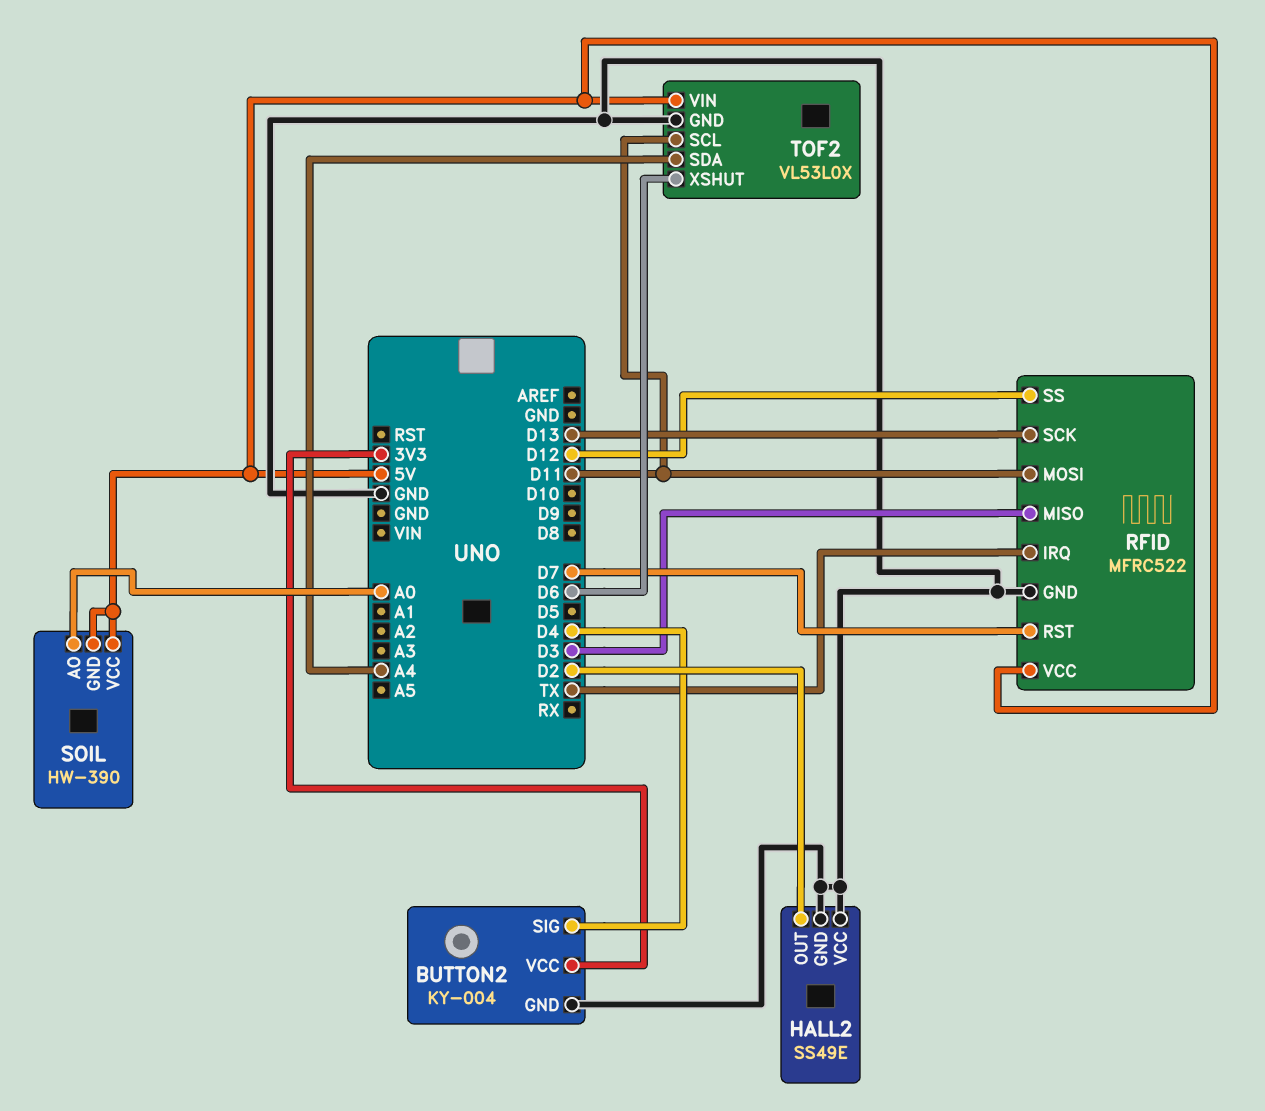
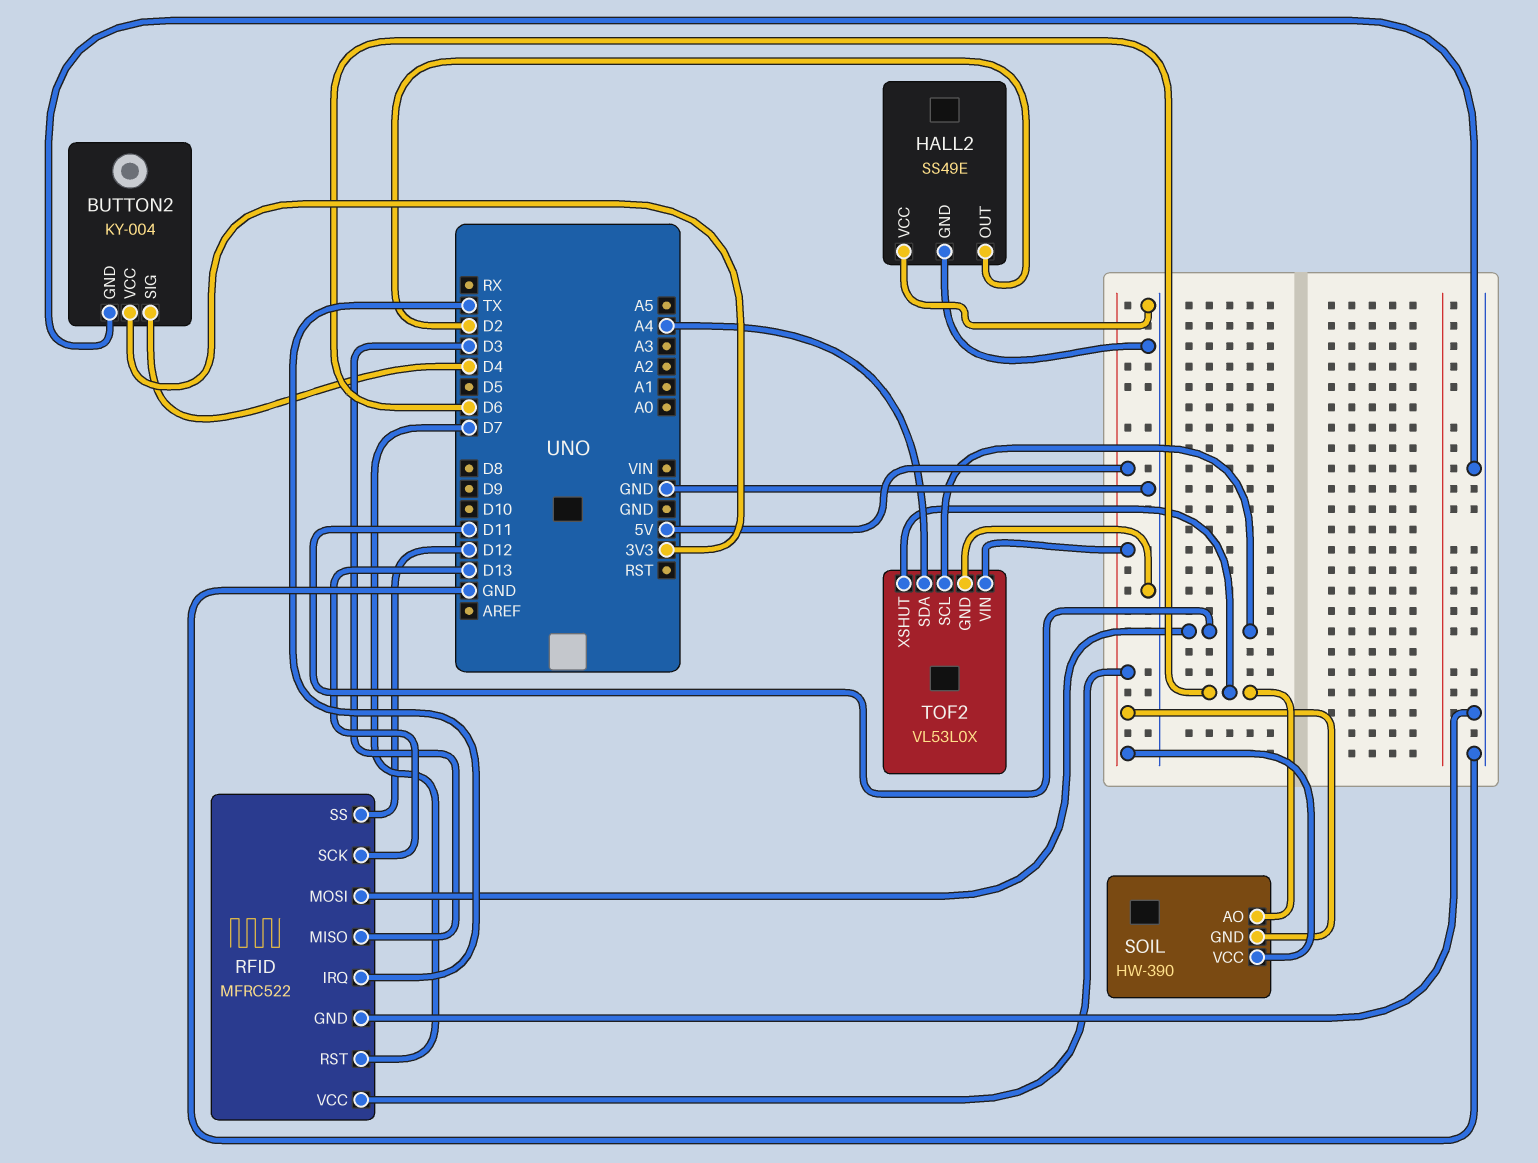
SOIL pin AO: A0 -> D6

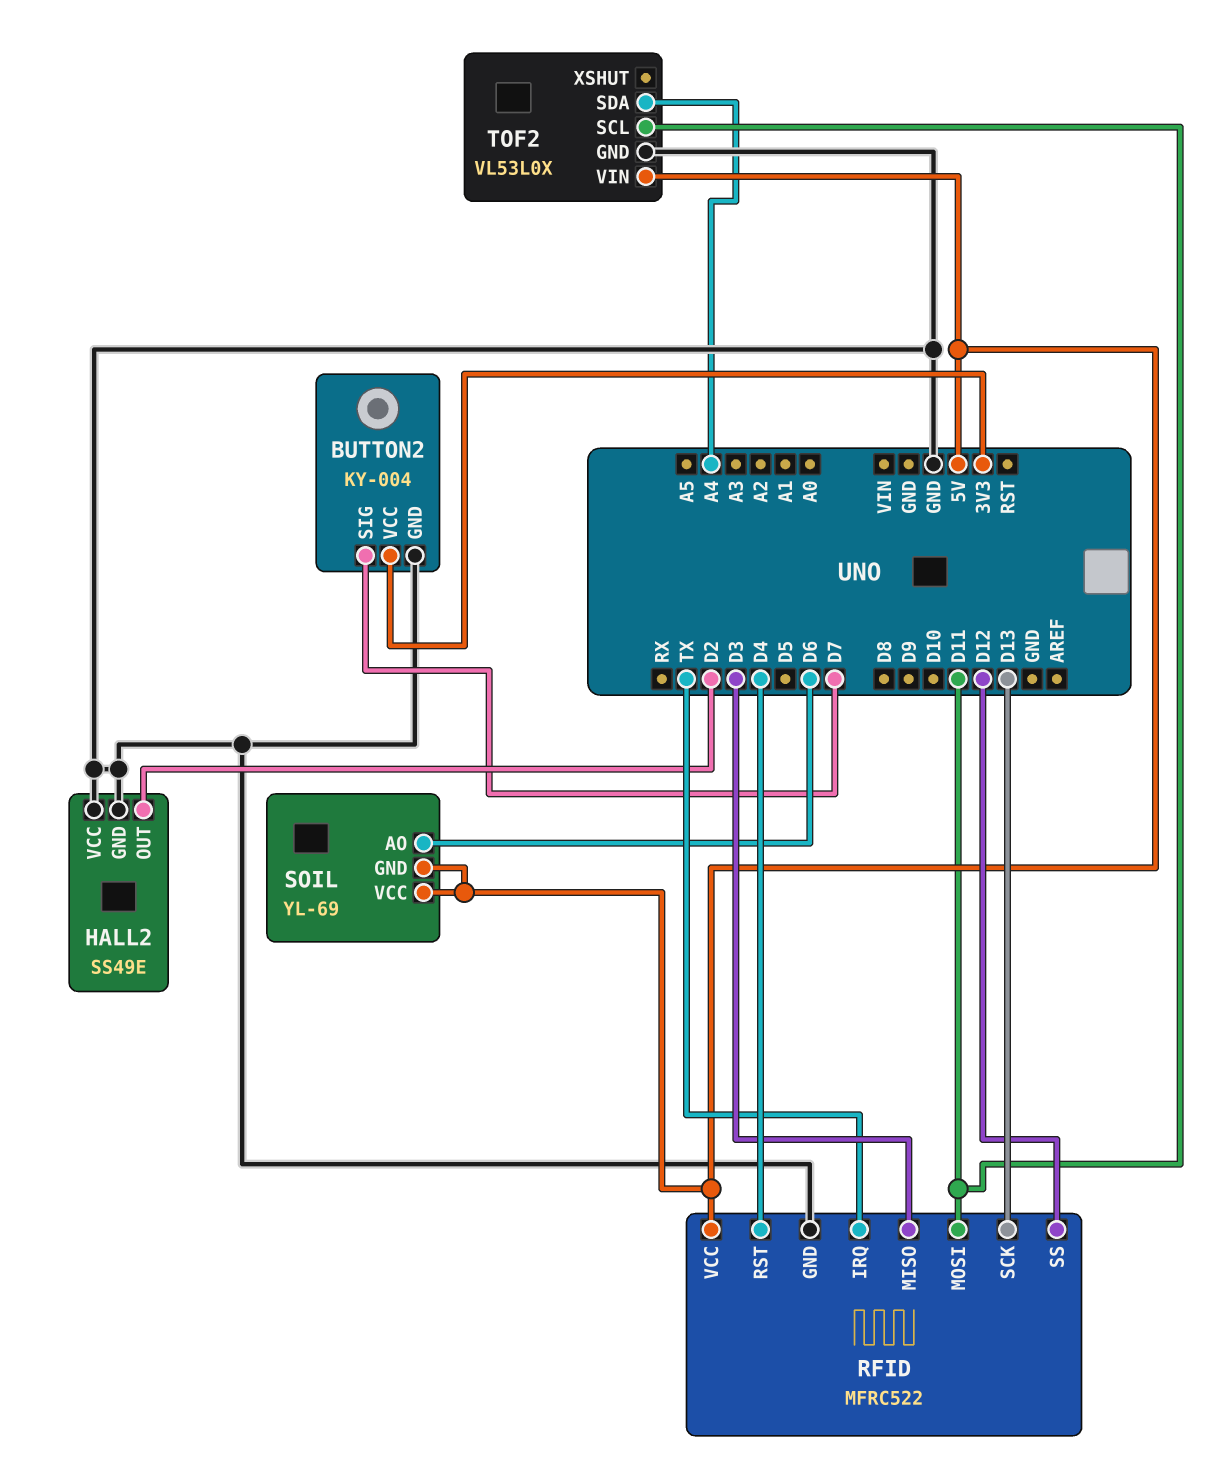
BUTTON2 pin SIG: D4 -> D7
RFID pin RST: D7 -> D4
SOIL: HW-390 -> YL-69
TOF2 pin XSHUT: D6 -> none

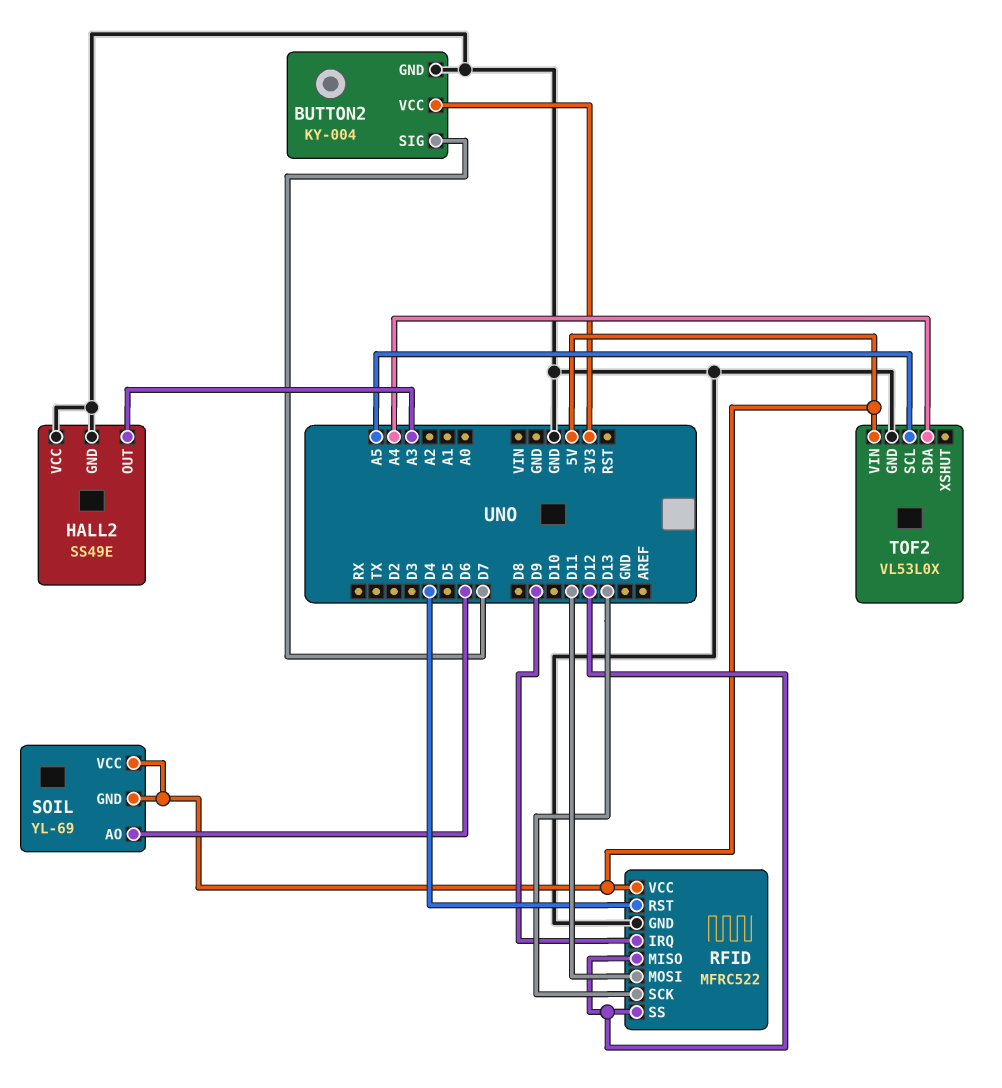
HALL2 pin OUT: D2 -> A3
RFID pin IRQ: TX -> D9
RFID pin MISO: D3 -> D12
TOF2 pin SCL: D11 -> A5

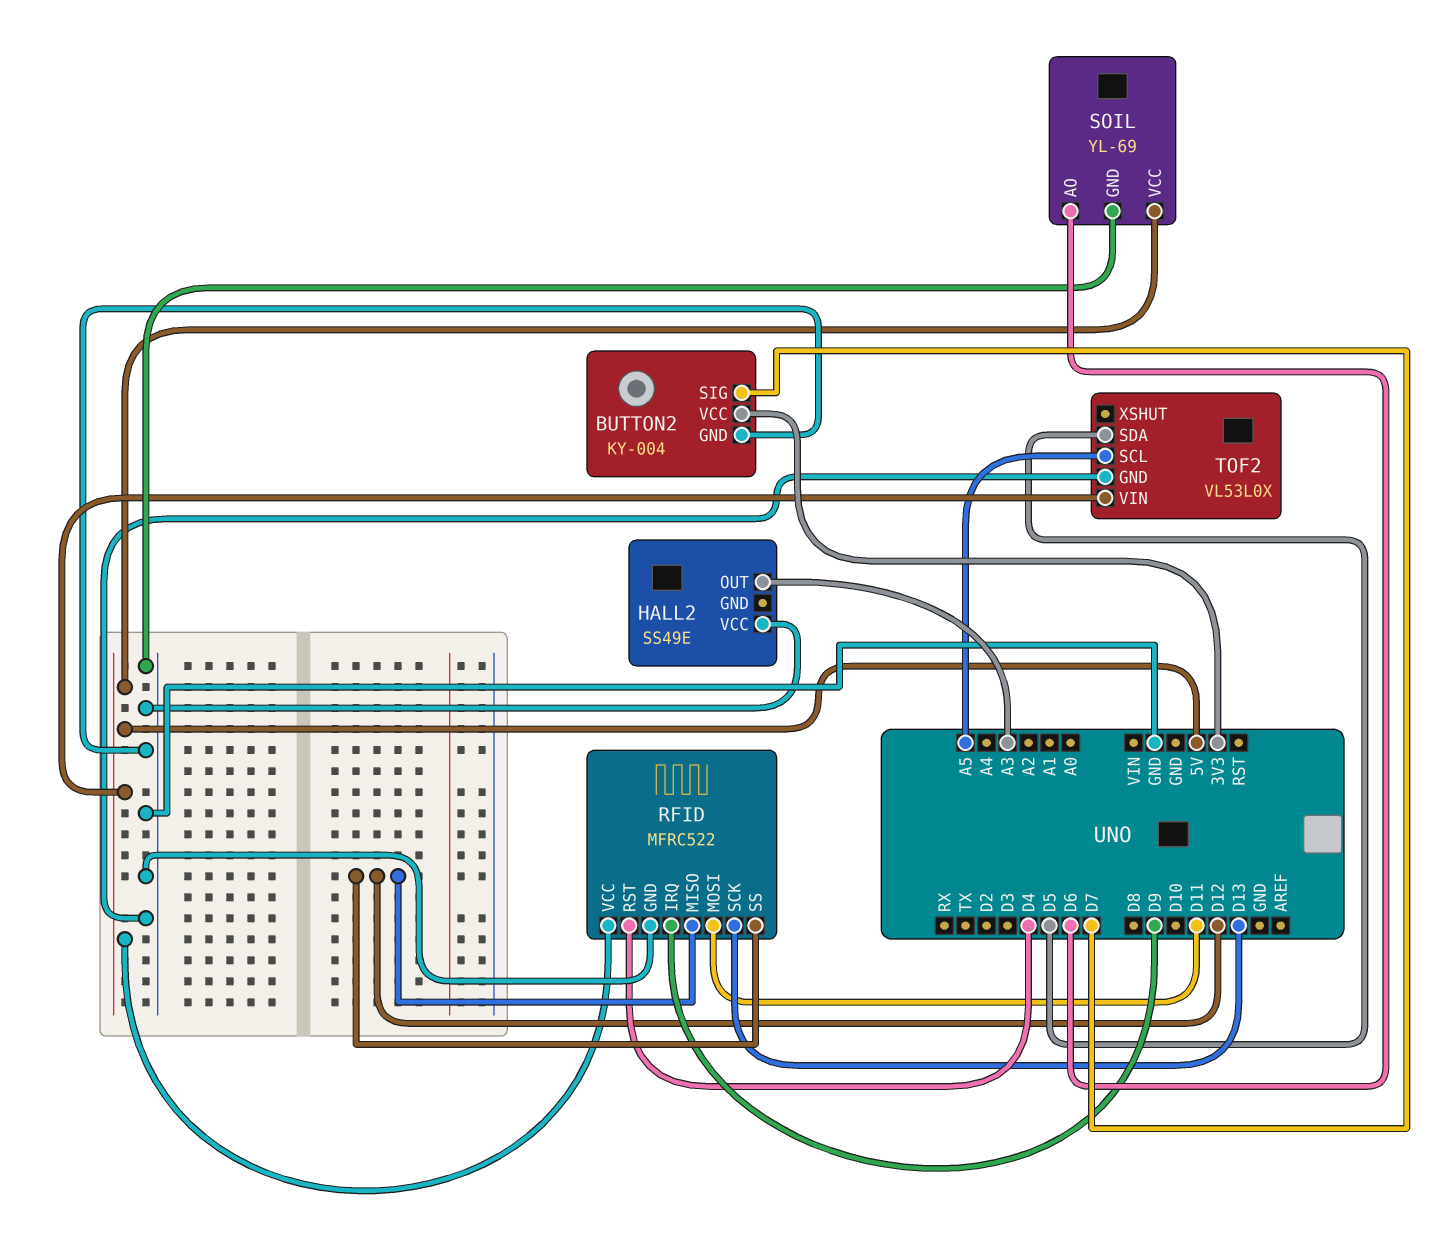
HALL2 pin GND: GND -> none
SOIL pin GND: 5V -> GND
TOF2 pin SDA: A4 -> D5

